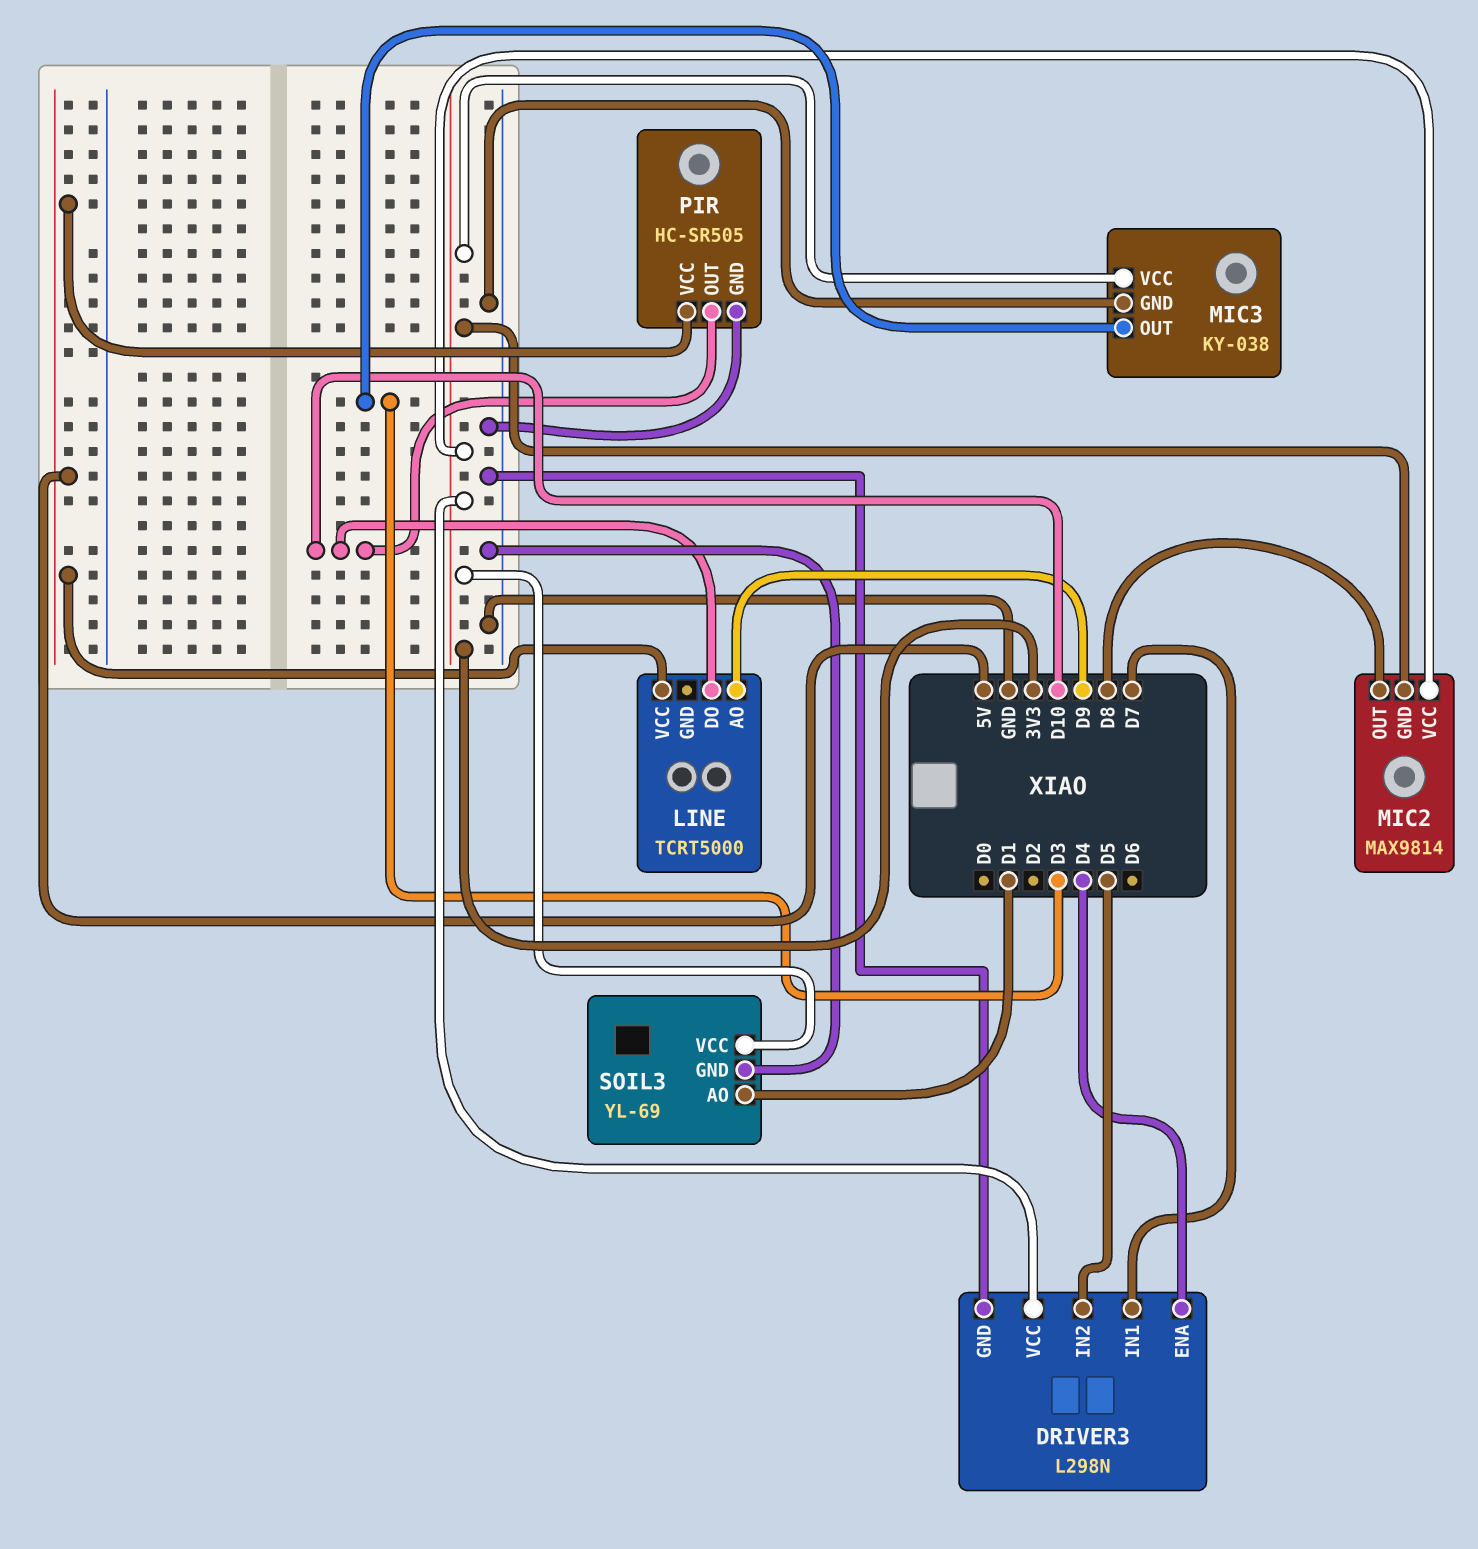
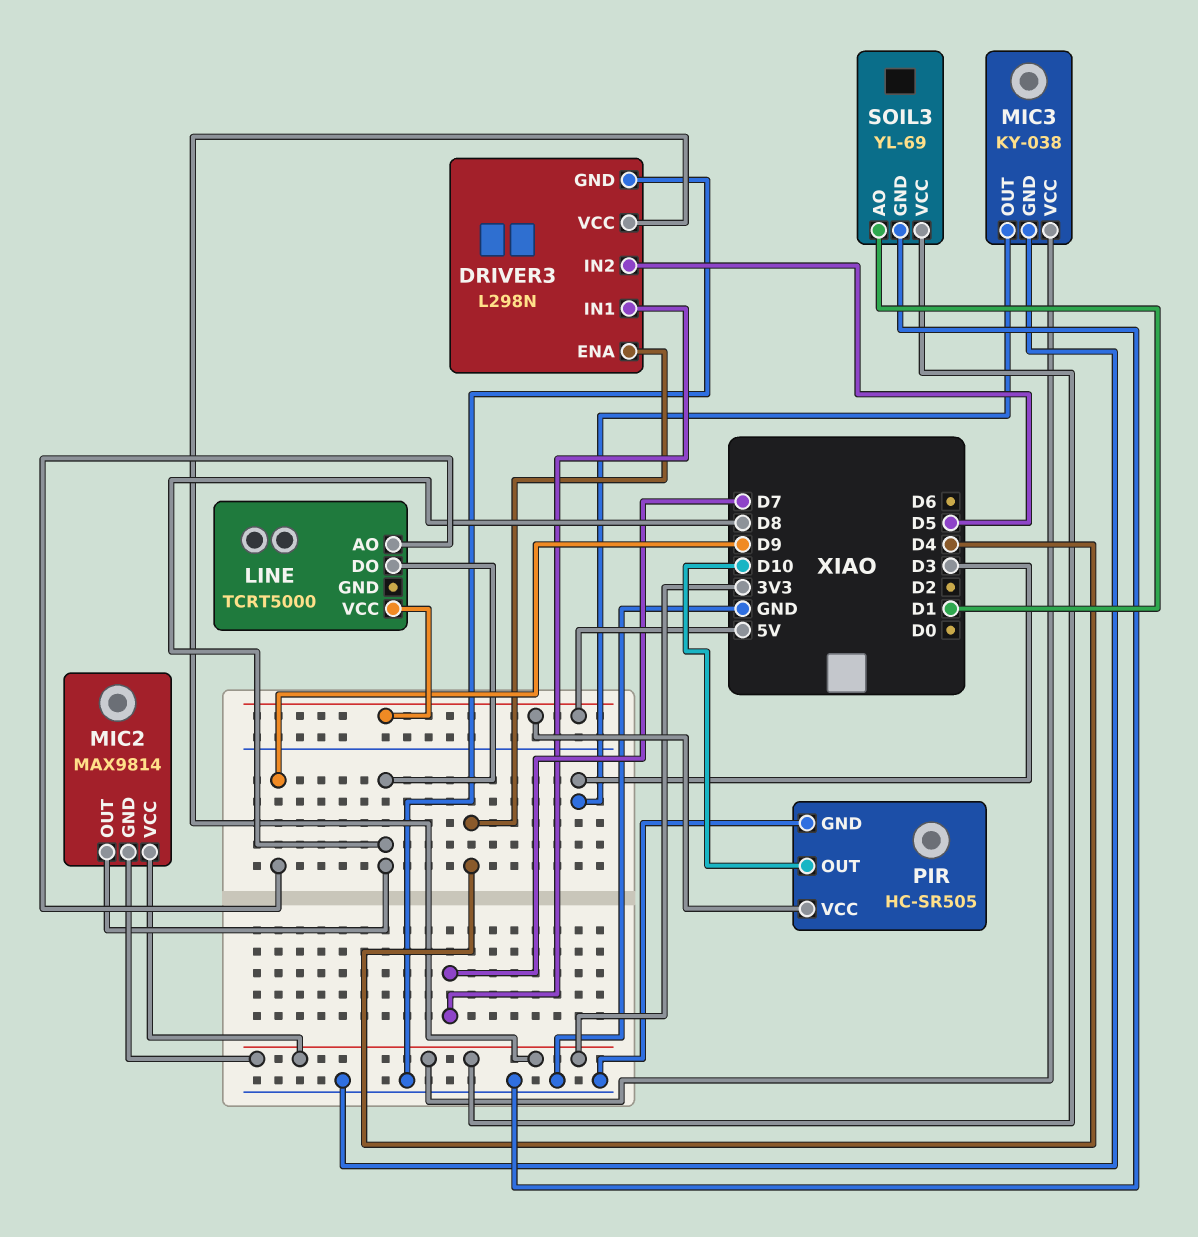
LINE pin DO: D10 -> D8

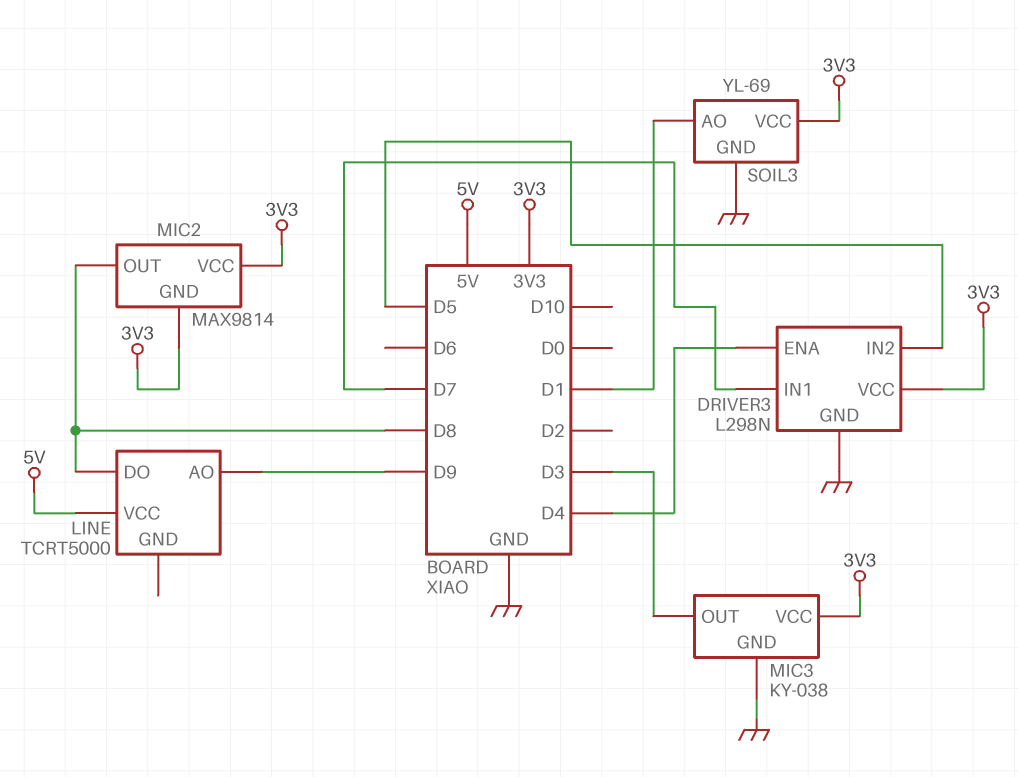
PIR: HC-SR505 -> none
PIR pin GND: GND -> none
PIR pin OUT: D10 -> none
PIR pin VCC: 5V -> none

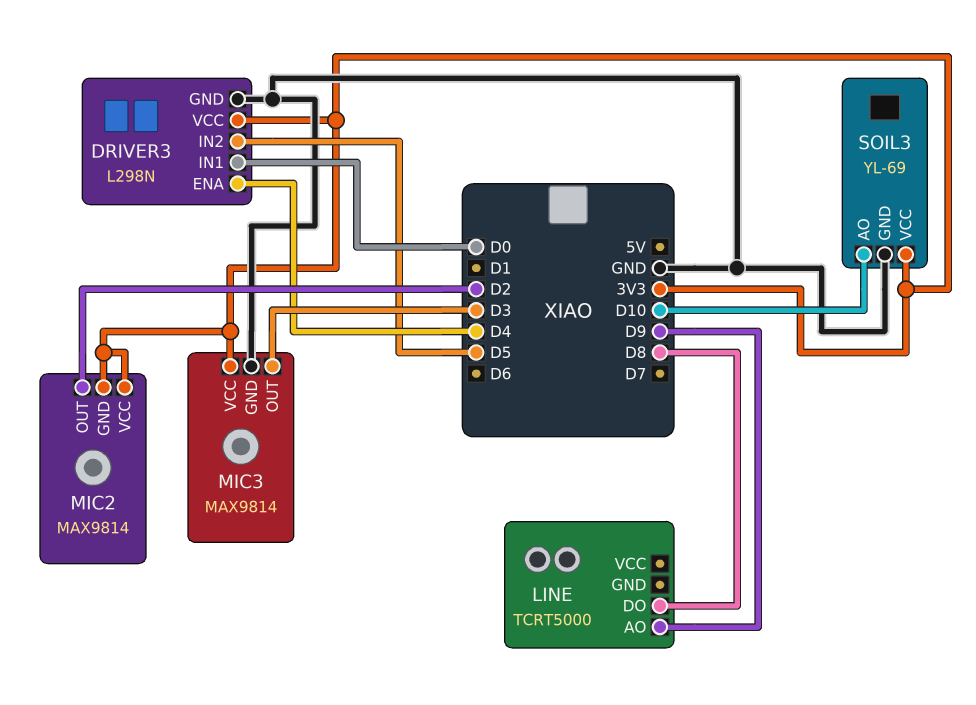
DRIVER3 pin IN1: D7 -> D0
LINE pin VCC: 5V -> none
MIC2 pin OUT: D8 -> D2
MIC3: KY-038 -> MAX9814
SOIL3 pin AO: D1 -> D10

